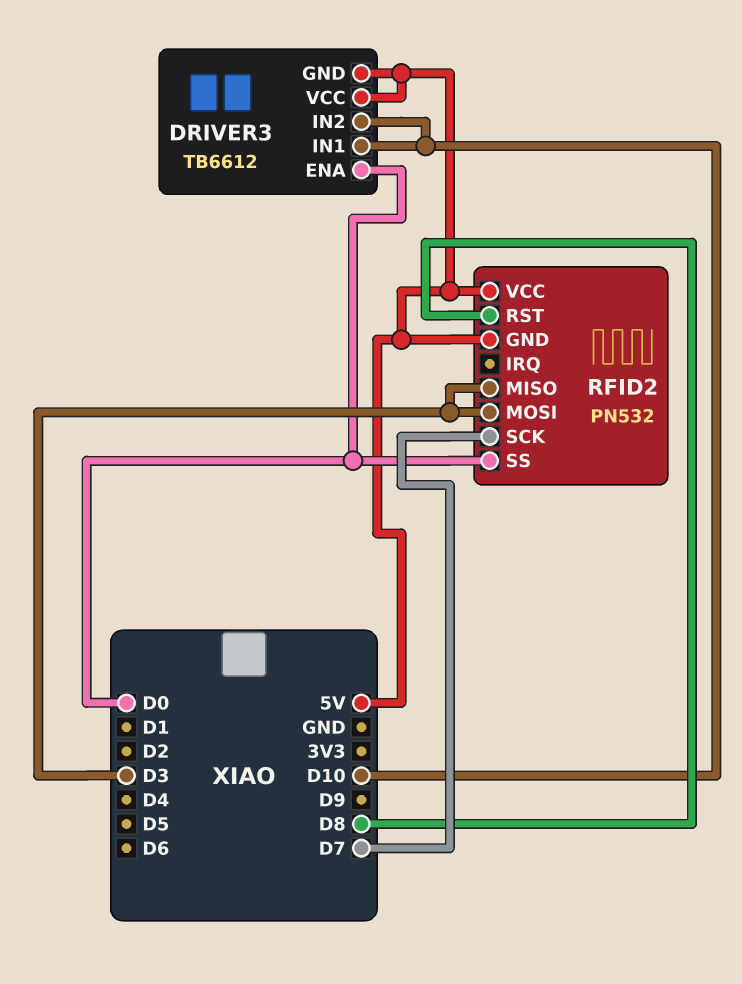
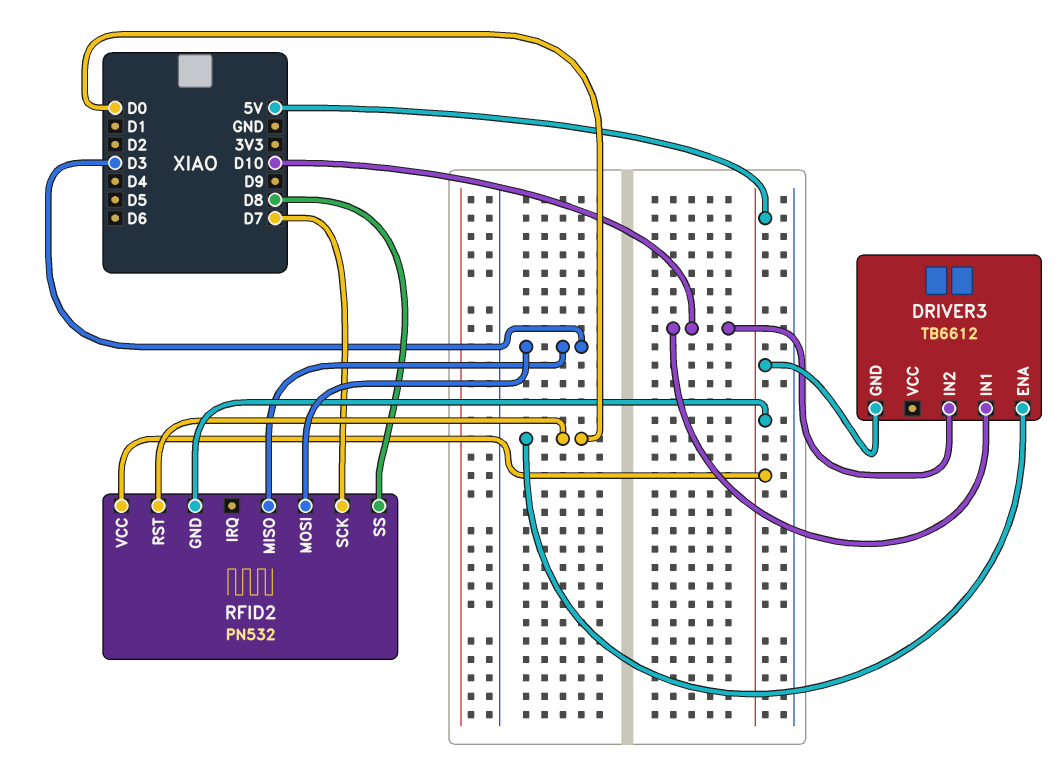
DRIVER3 pin VCC: 5V -> none
RFID2 pin RST: D8 -> D0
RFID2 pin SS: D0 -> D8

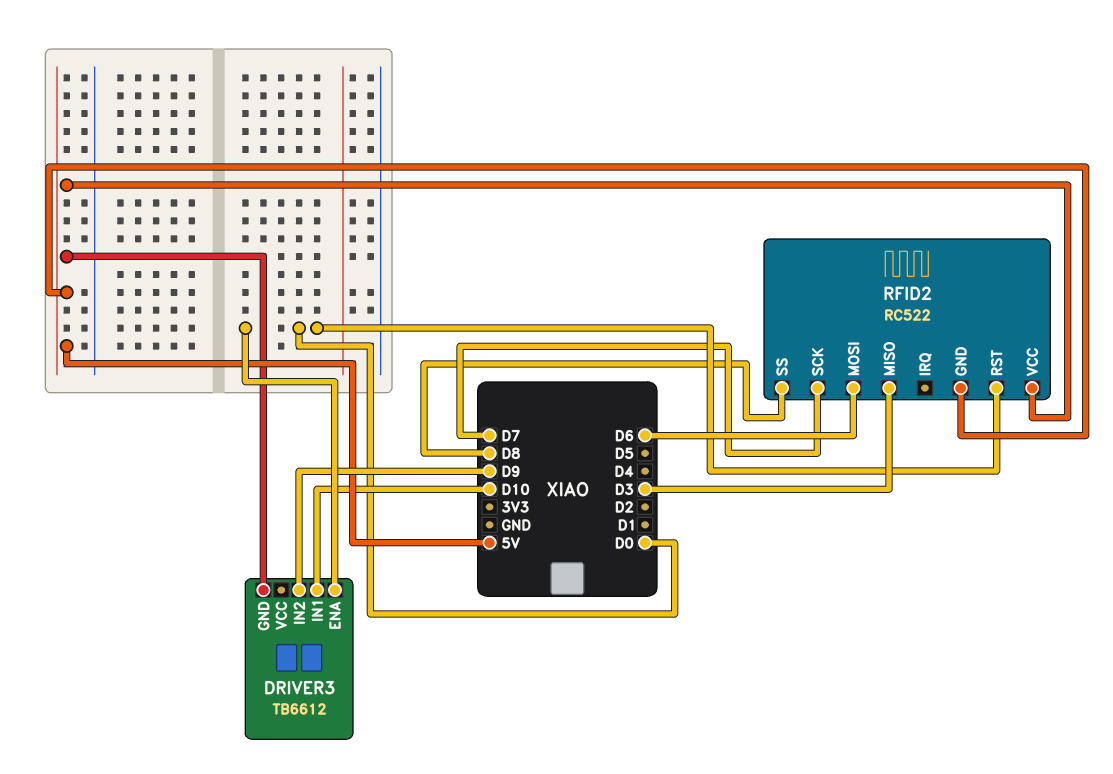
DRIVER3 pin IN2: D10 -> D9
RFID2: PN532 -> RC522
RFID2 pin MOSI: D3 -> D6

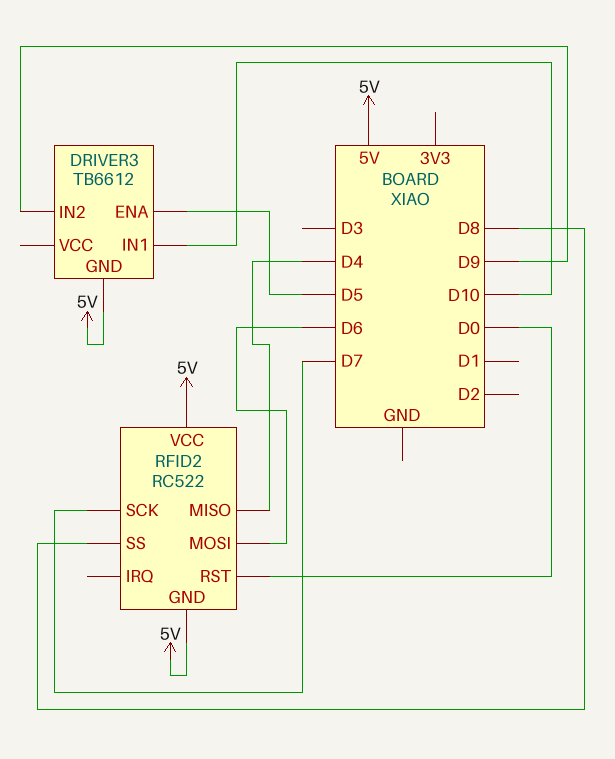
DRIVER3 pin ENA: D0 -> D5
RFID2 pin MISO: D3 -> D4

